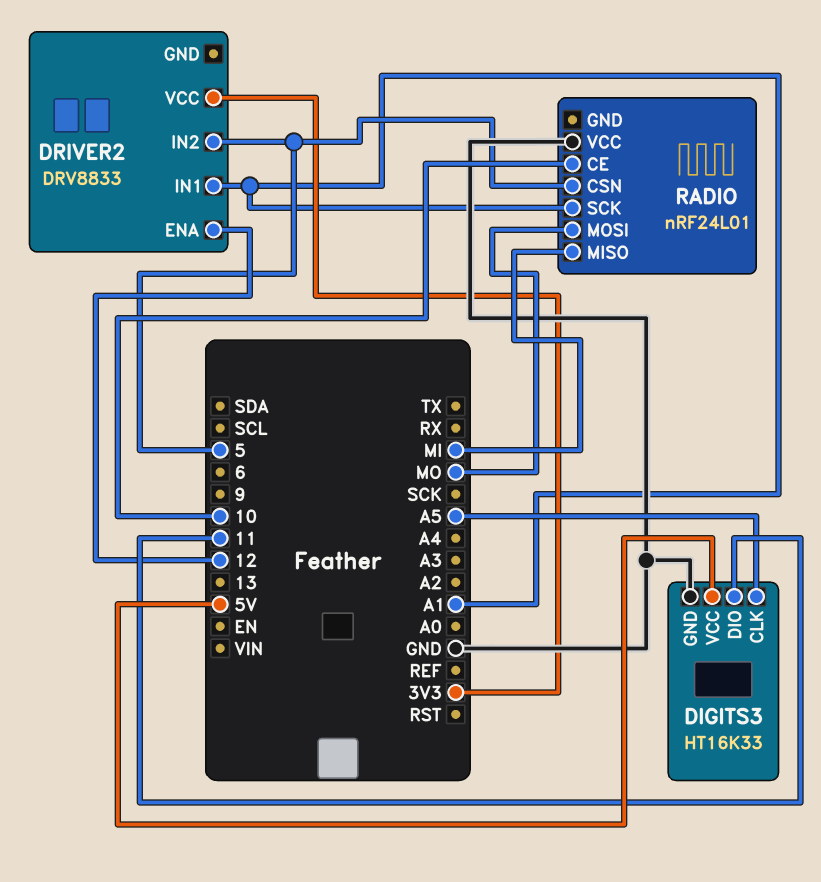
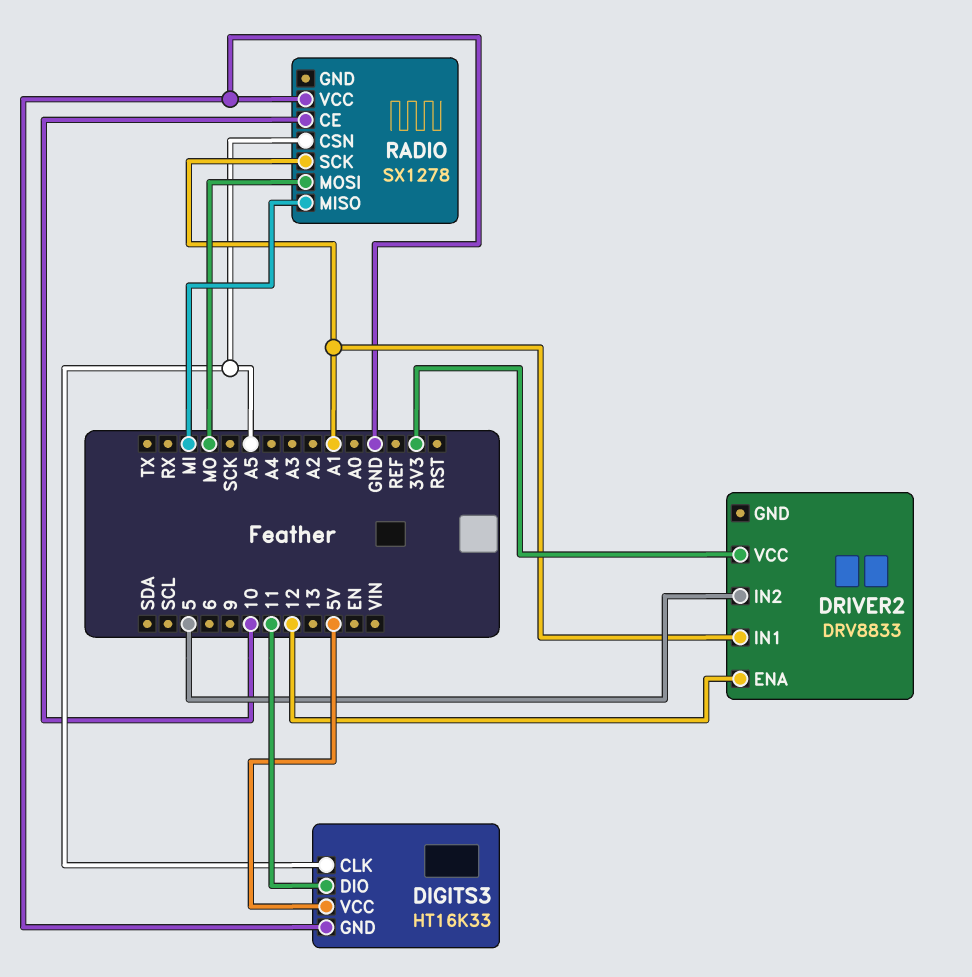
RADIO: nRF24L01 -> SX1278
RADIO pin CSN: 5 -> A5

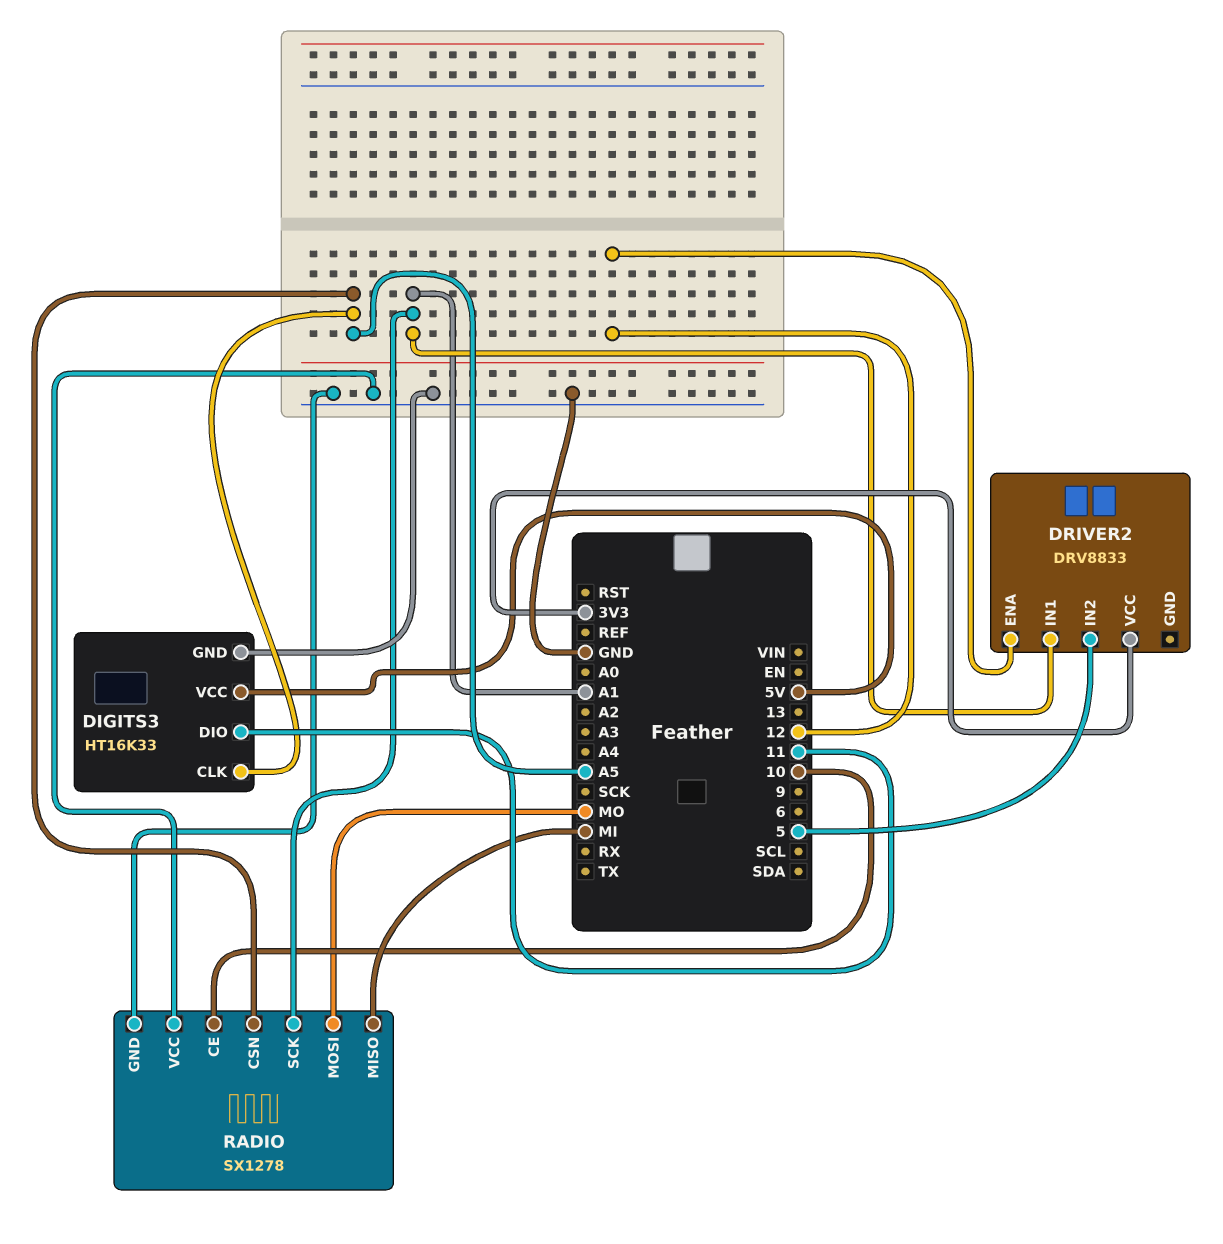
RADIO pin GND: none -> GND

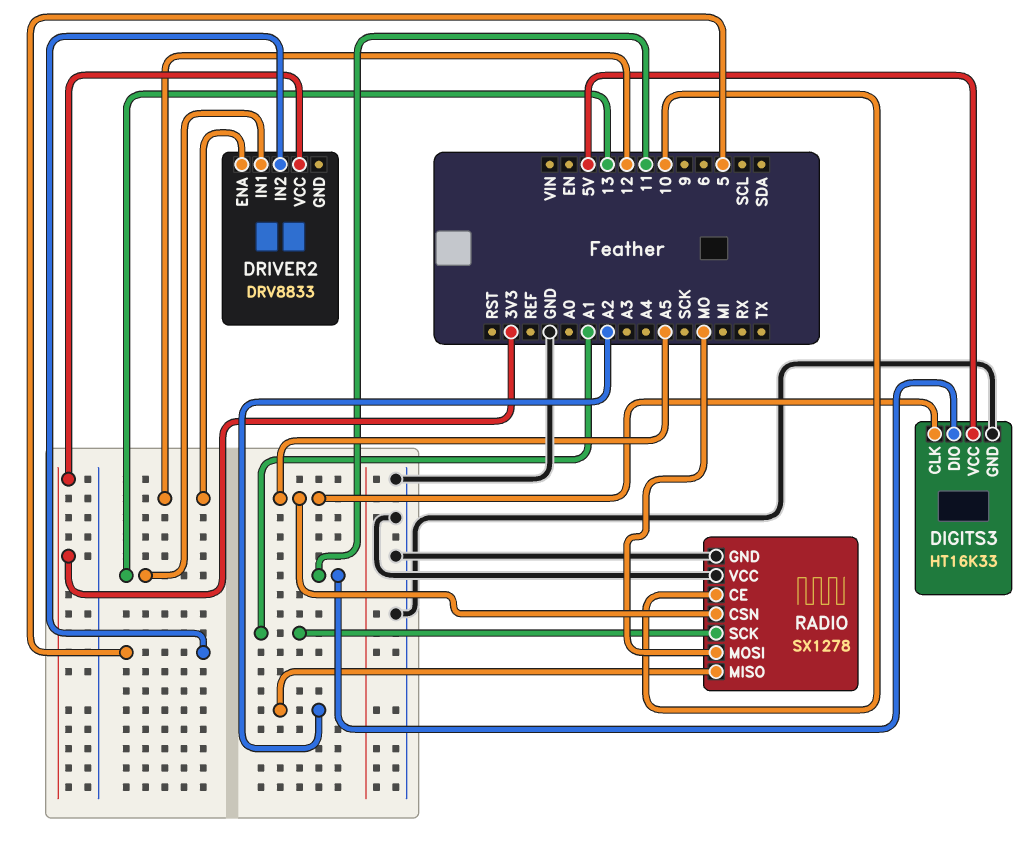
DRIVER2 pin IN1: A1 -> 13
RADIO pin MISO: MI -> A2

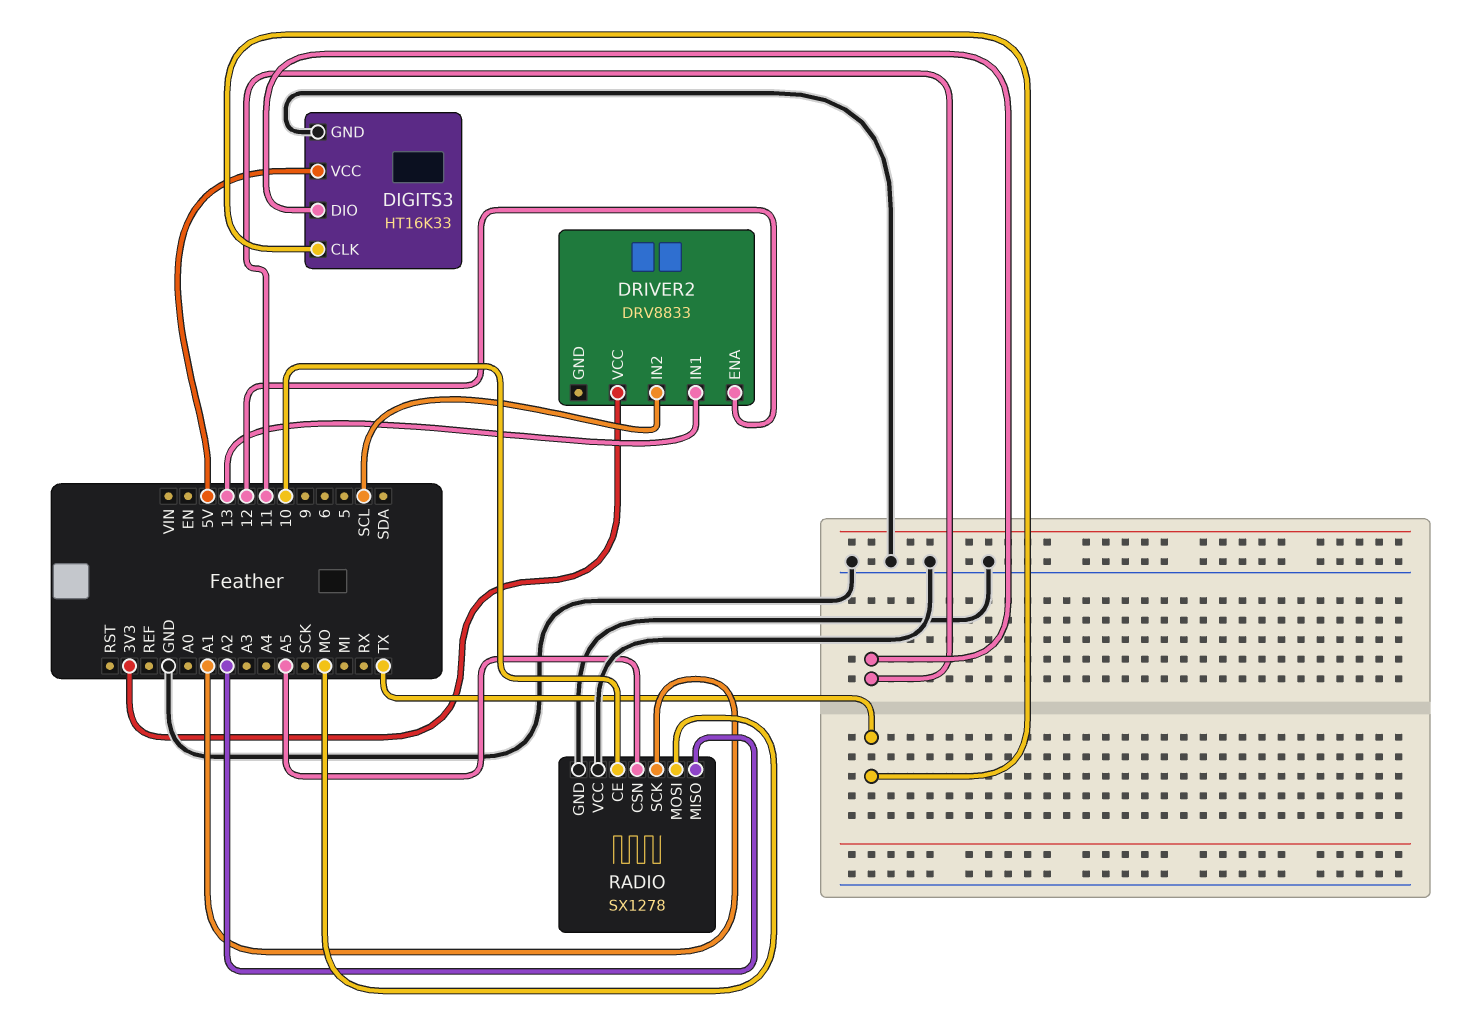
DIGITS3 pin CLK: A5 -> TX
DRIVER2 pin IN2: 5 -> SCL

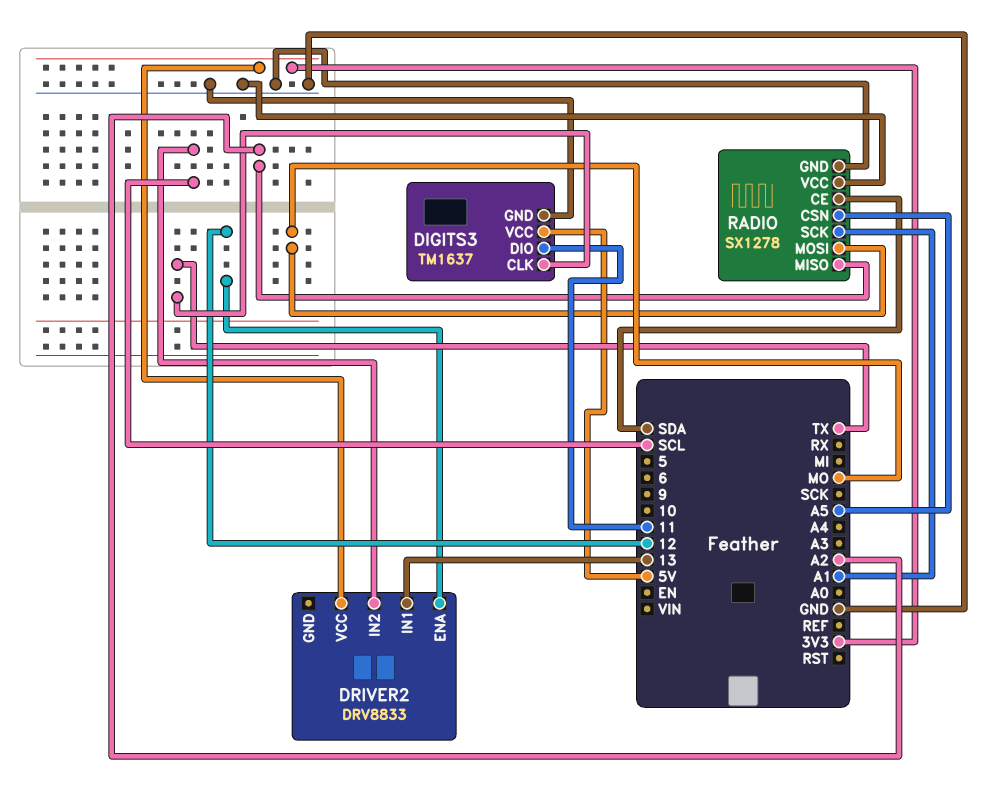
DIGITS3: HT16K33 -> TM1637
RADIO pin CE: 10 -> SDA

